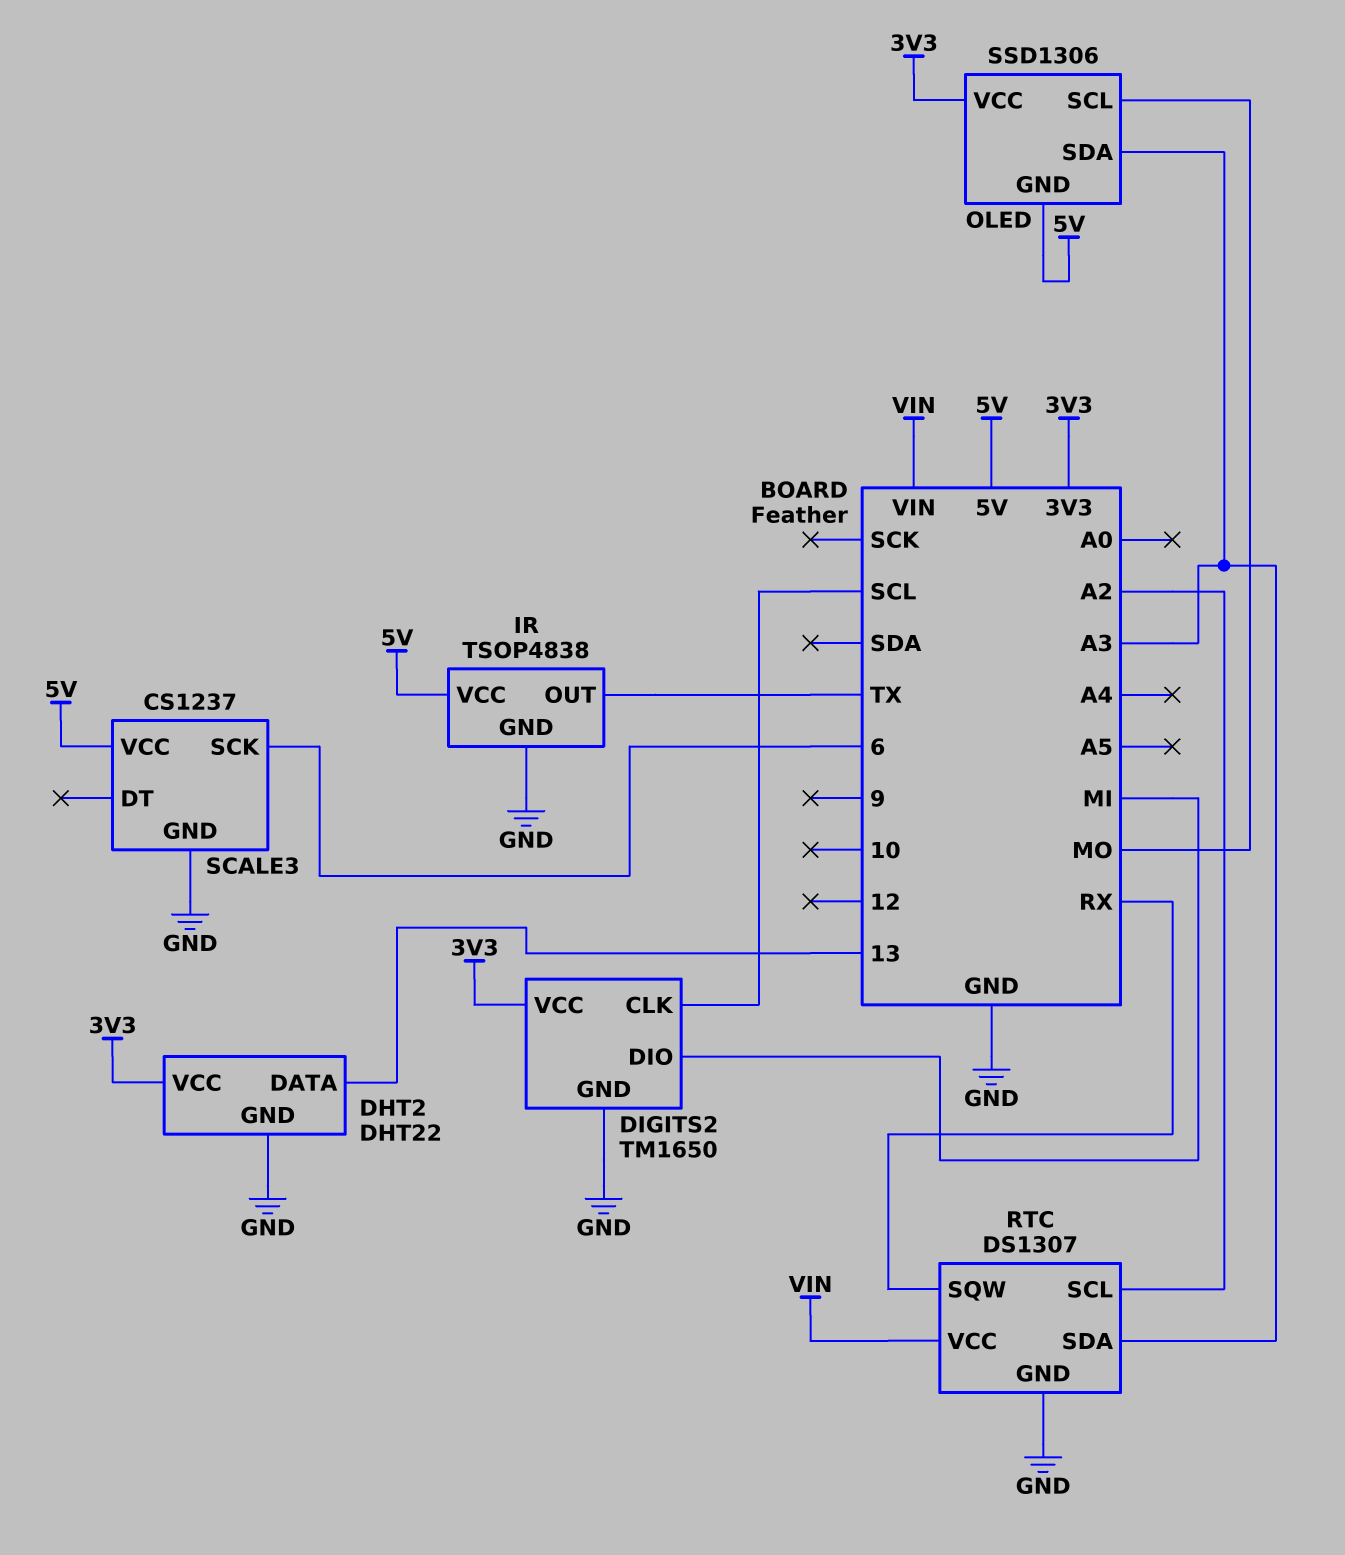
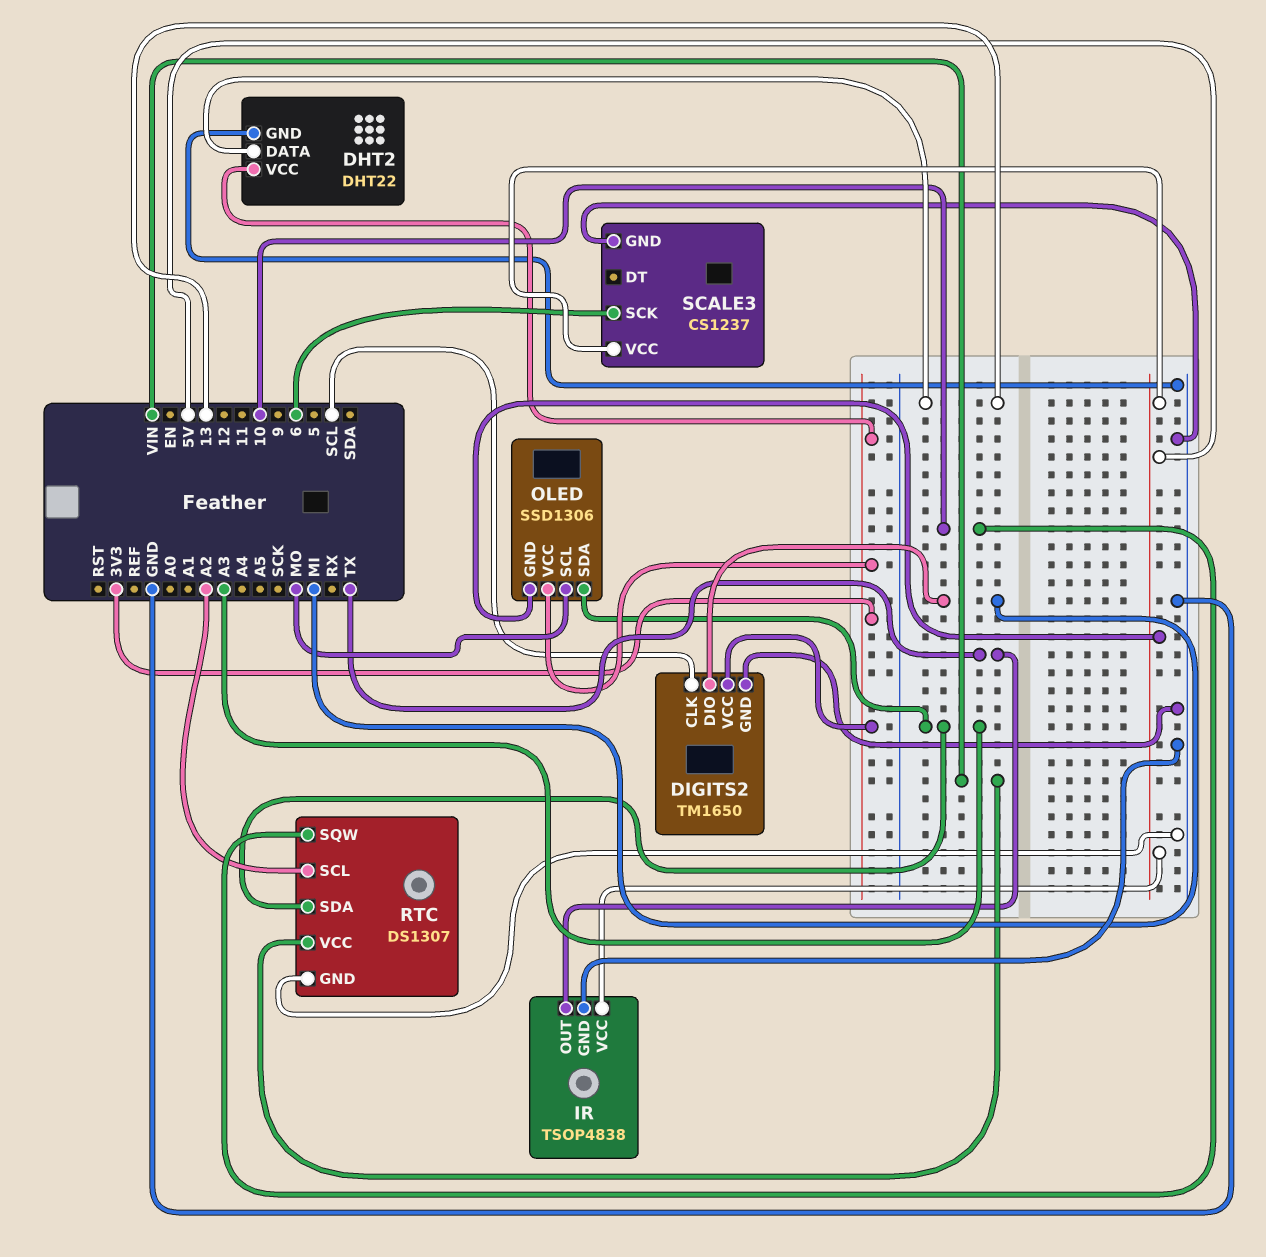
RTC pin SQW: RX -> 10

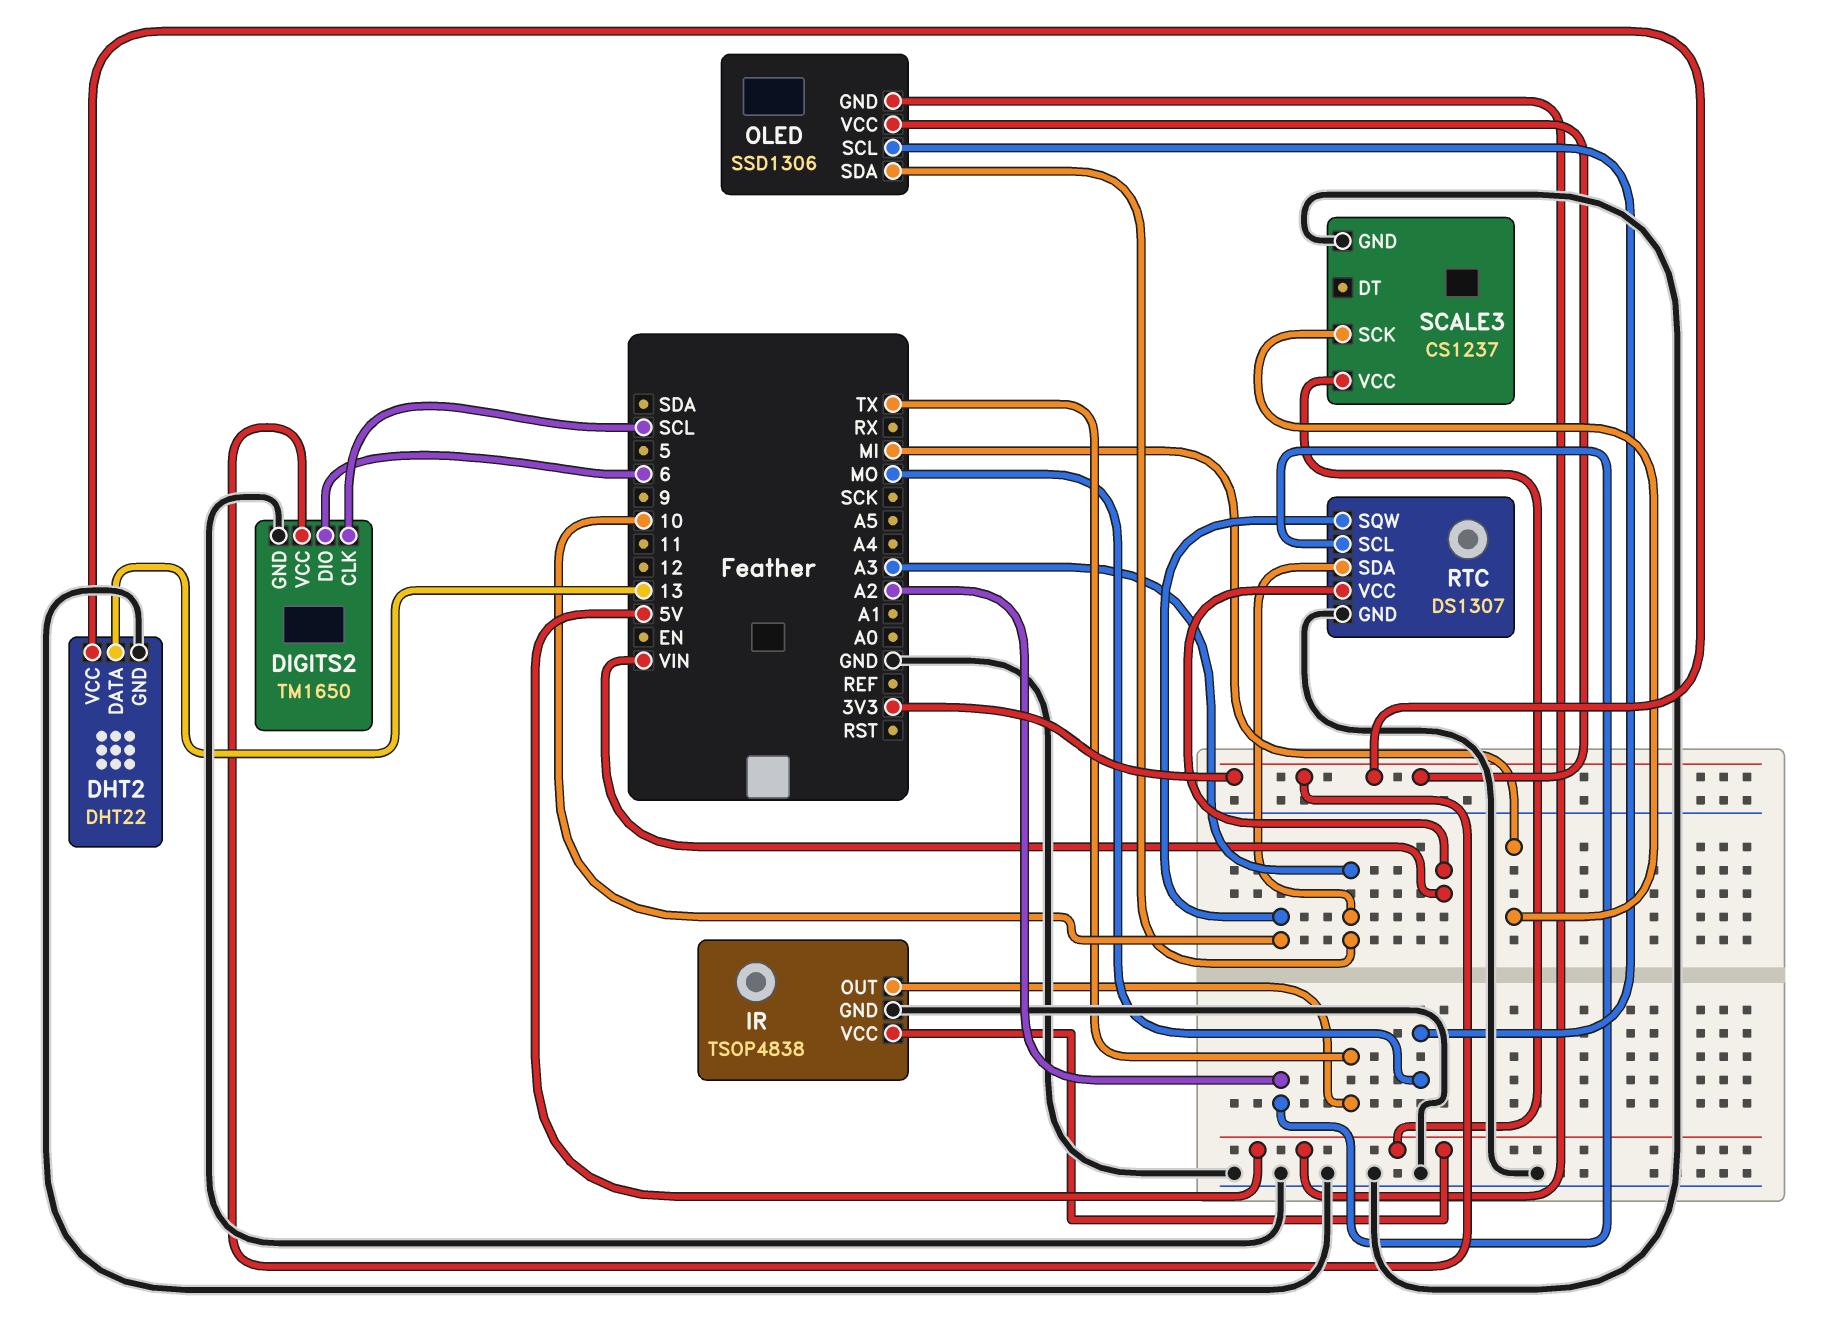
DIGITS2 pin DIO: MI -> 6
SCALE3 pin SCK: 6 -> MI

